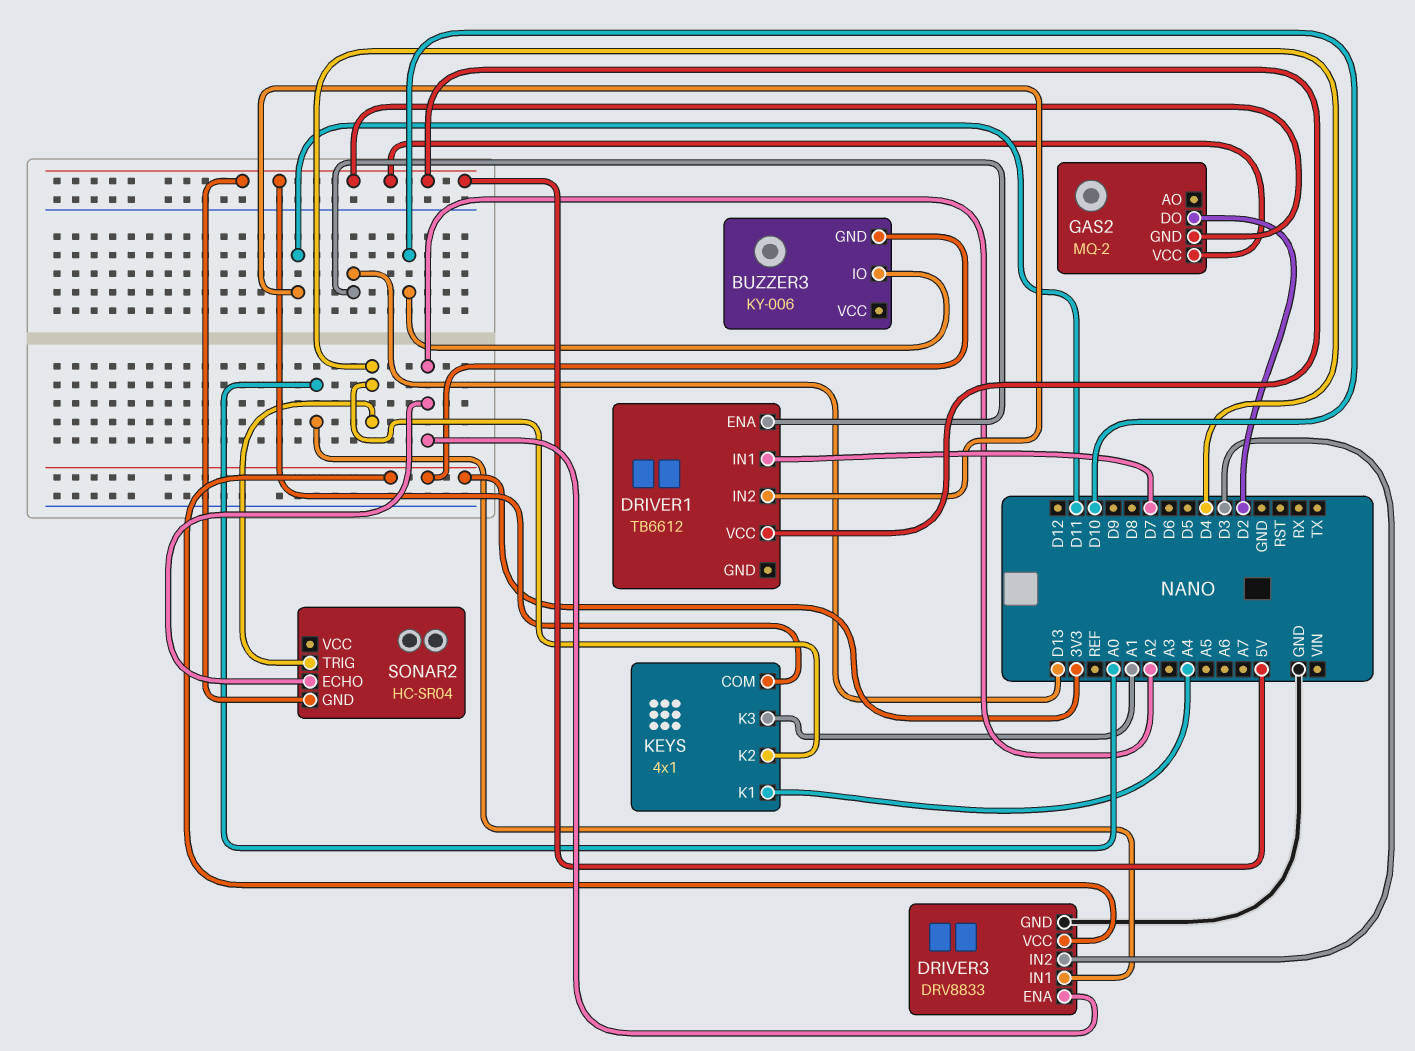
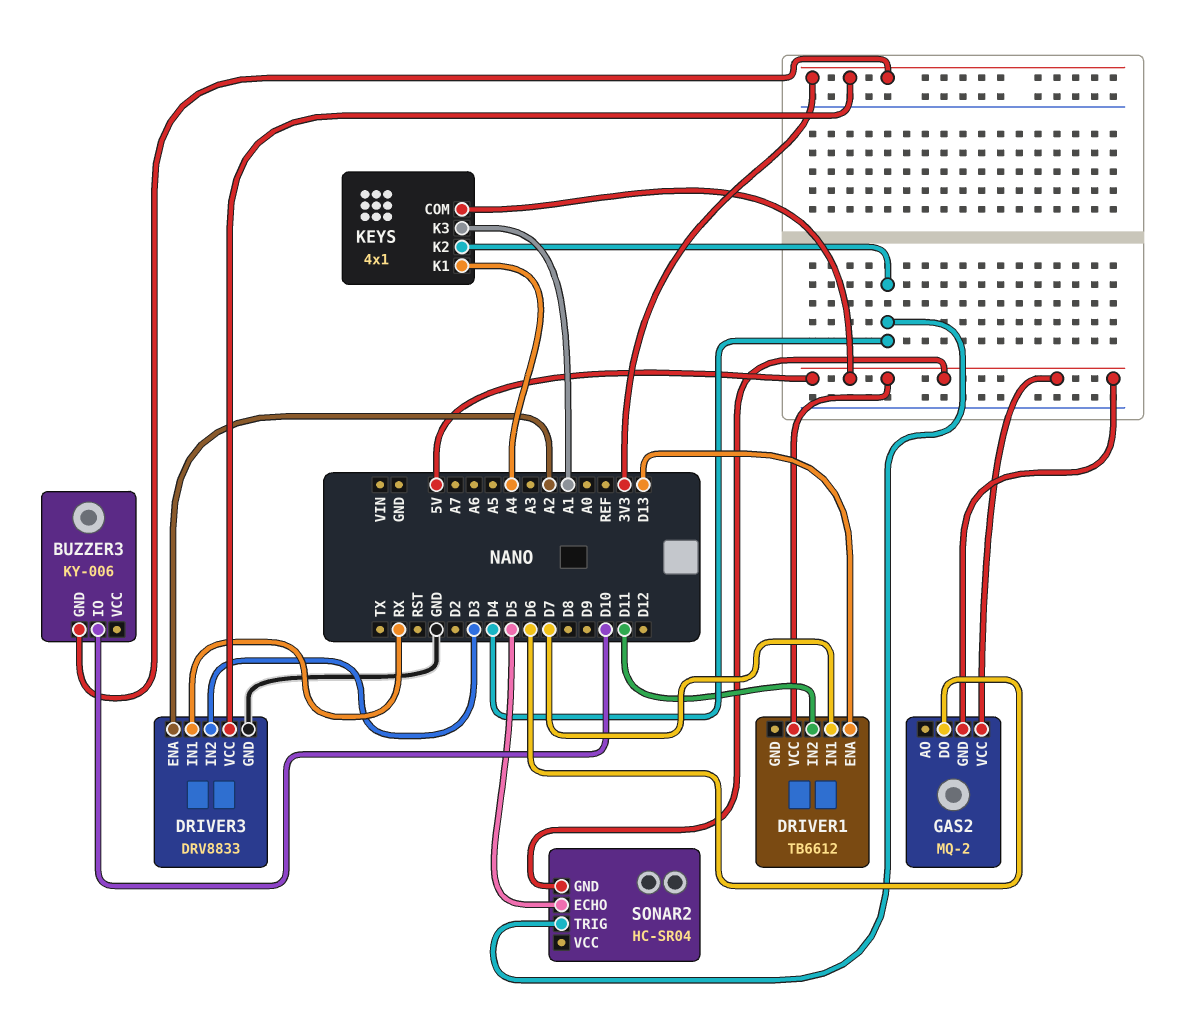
DRIVER3 pin IN1: A0 -> RX
GAS2 pin DO: D2 -> D6
SONAR2 pin ECHO: A2 -> D5

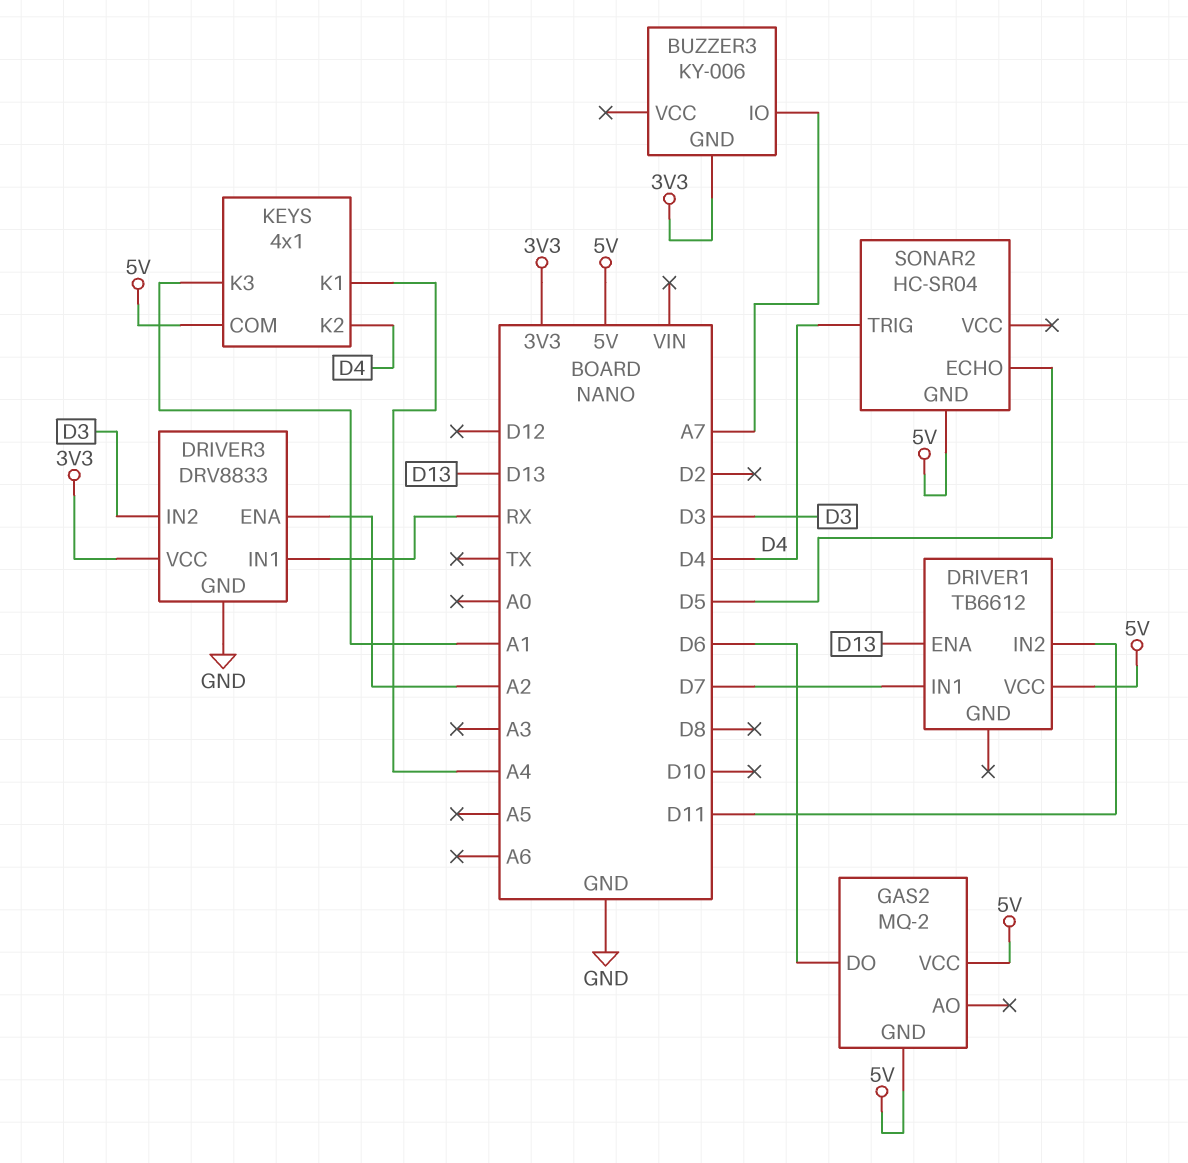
BUZZER3 pin IO: D10 -> A7

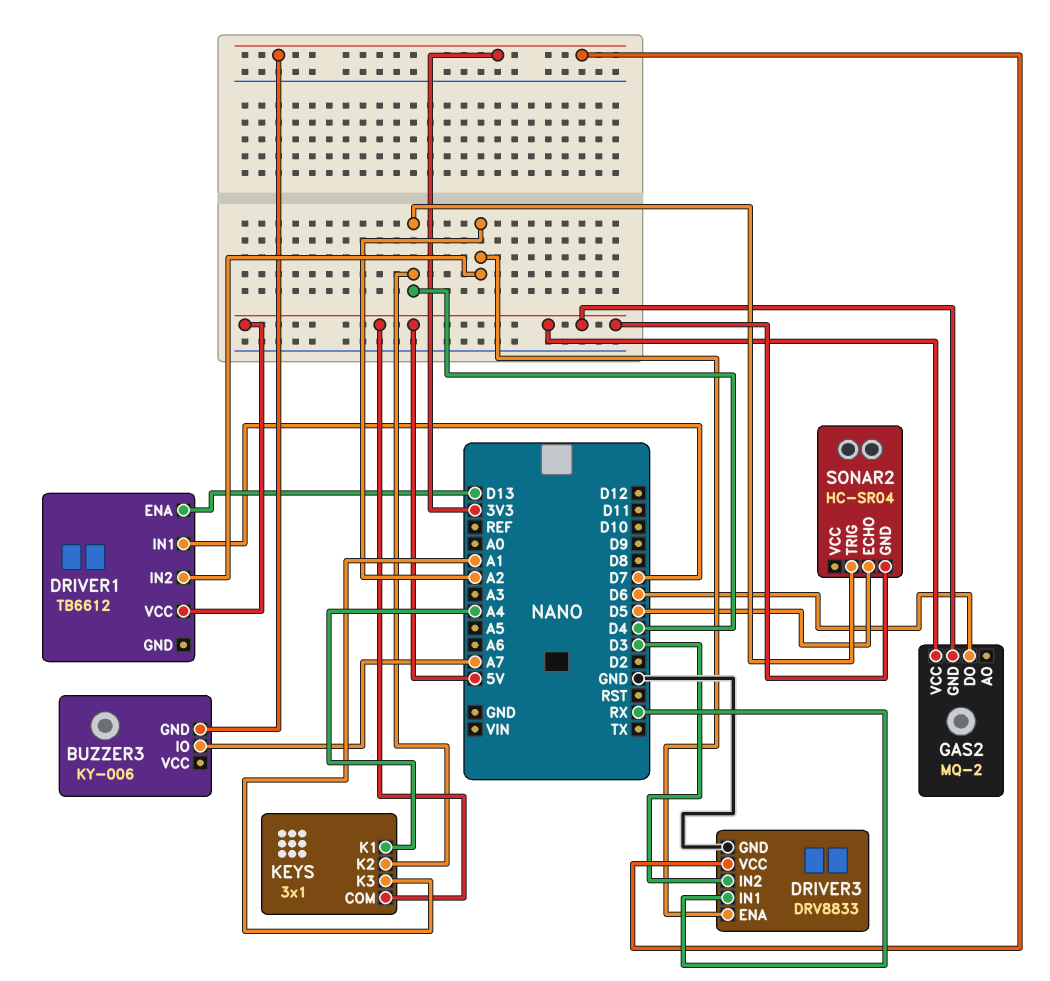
DRIVER1 pin IN2: D11 -> A2
KEYS: 4x1 -> 3x1

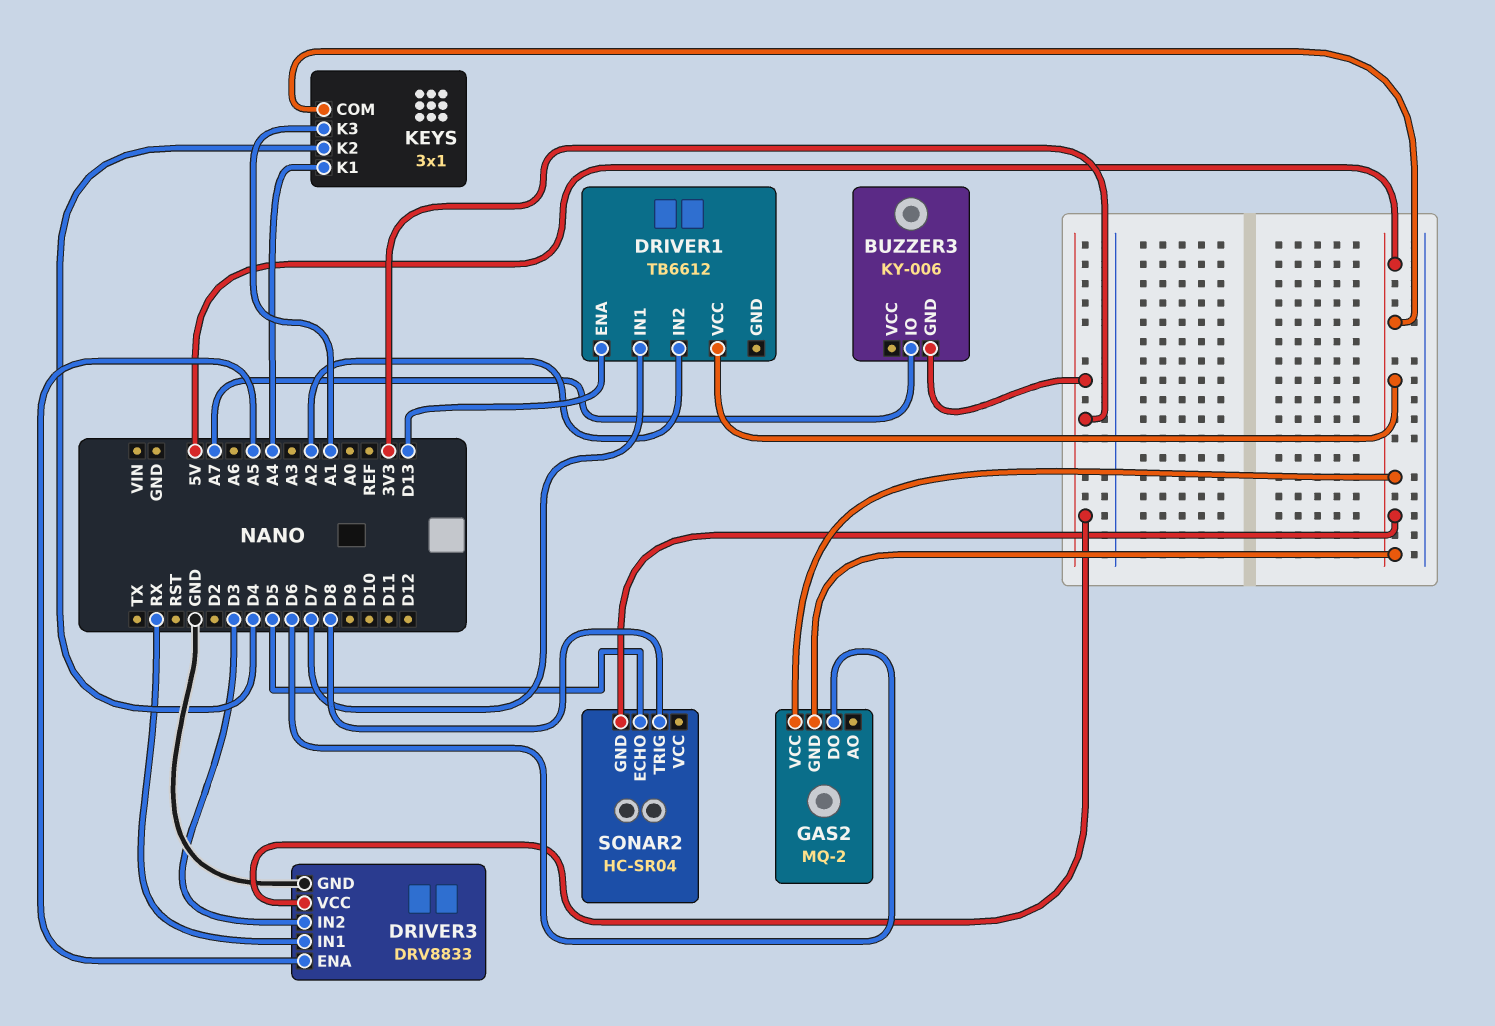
DRIVER3 pin ENA: A2 -> A5
SONAR2 pin TRIG: D4 -> D8

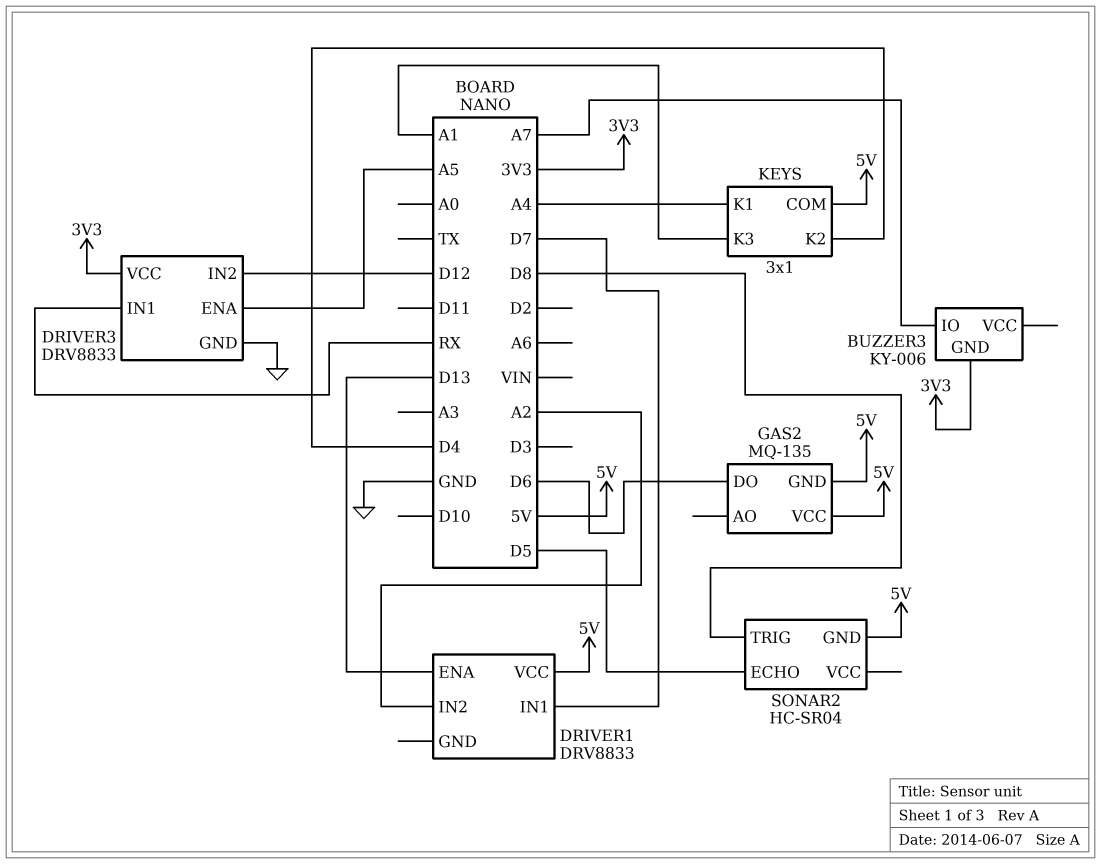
DRIVER1: TB6612 -> DRV8833
DRIVER3 pin IN2: D3 -> D12
GAS2: MQ-2 -> MQ-135

